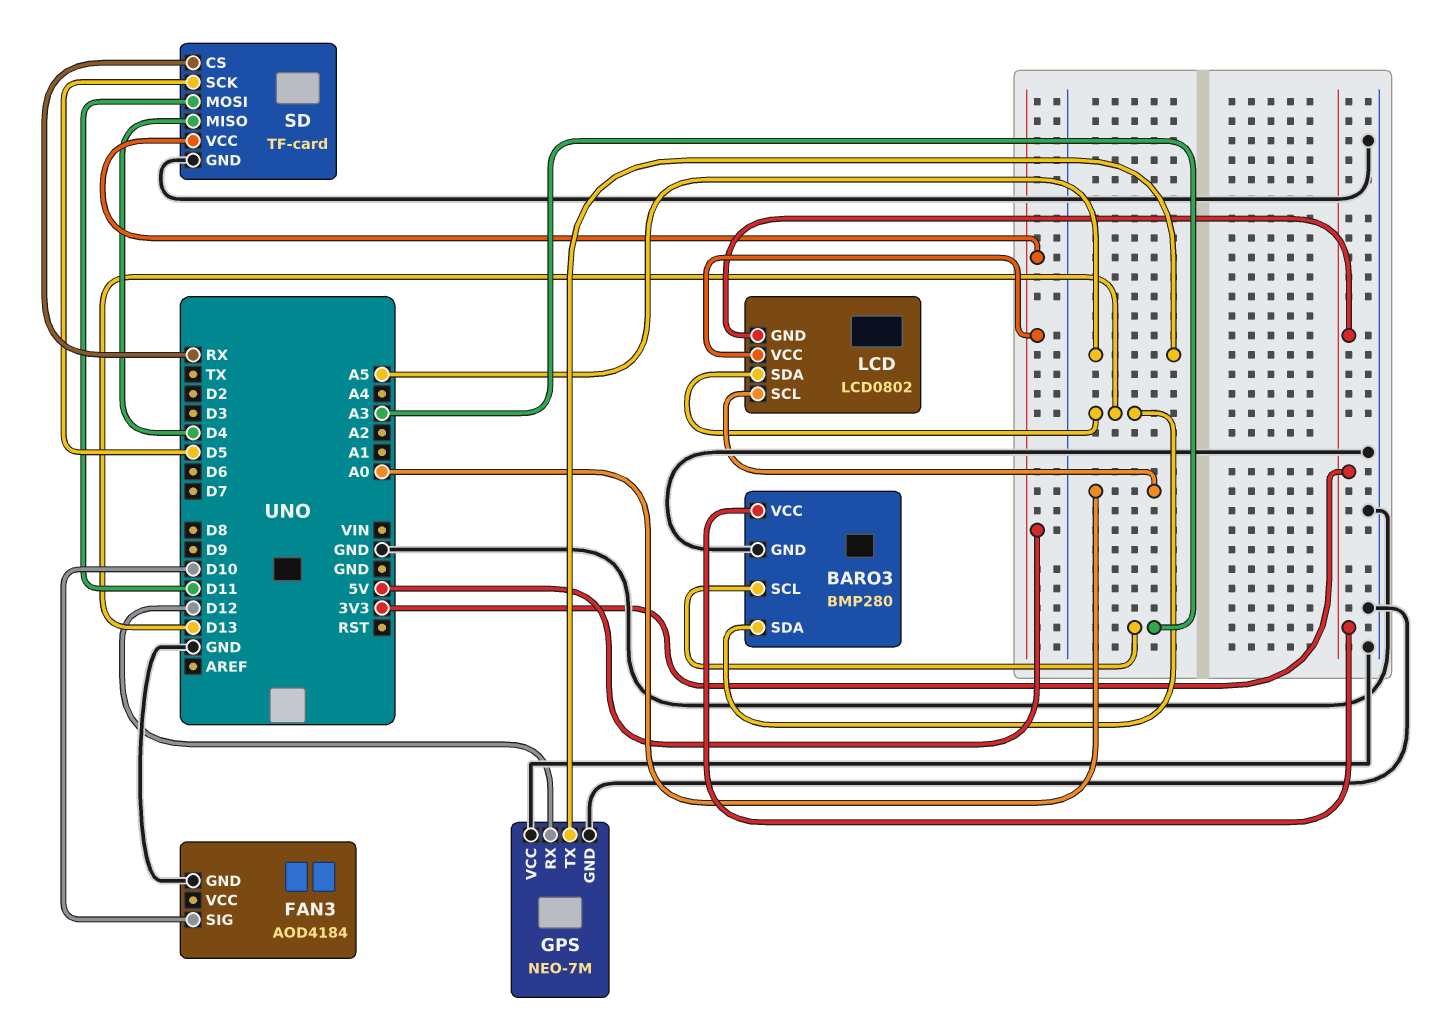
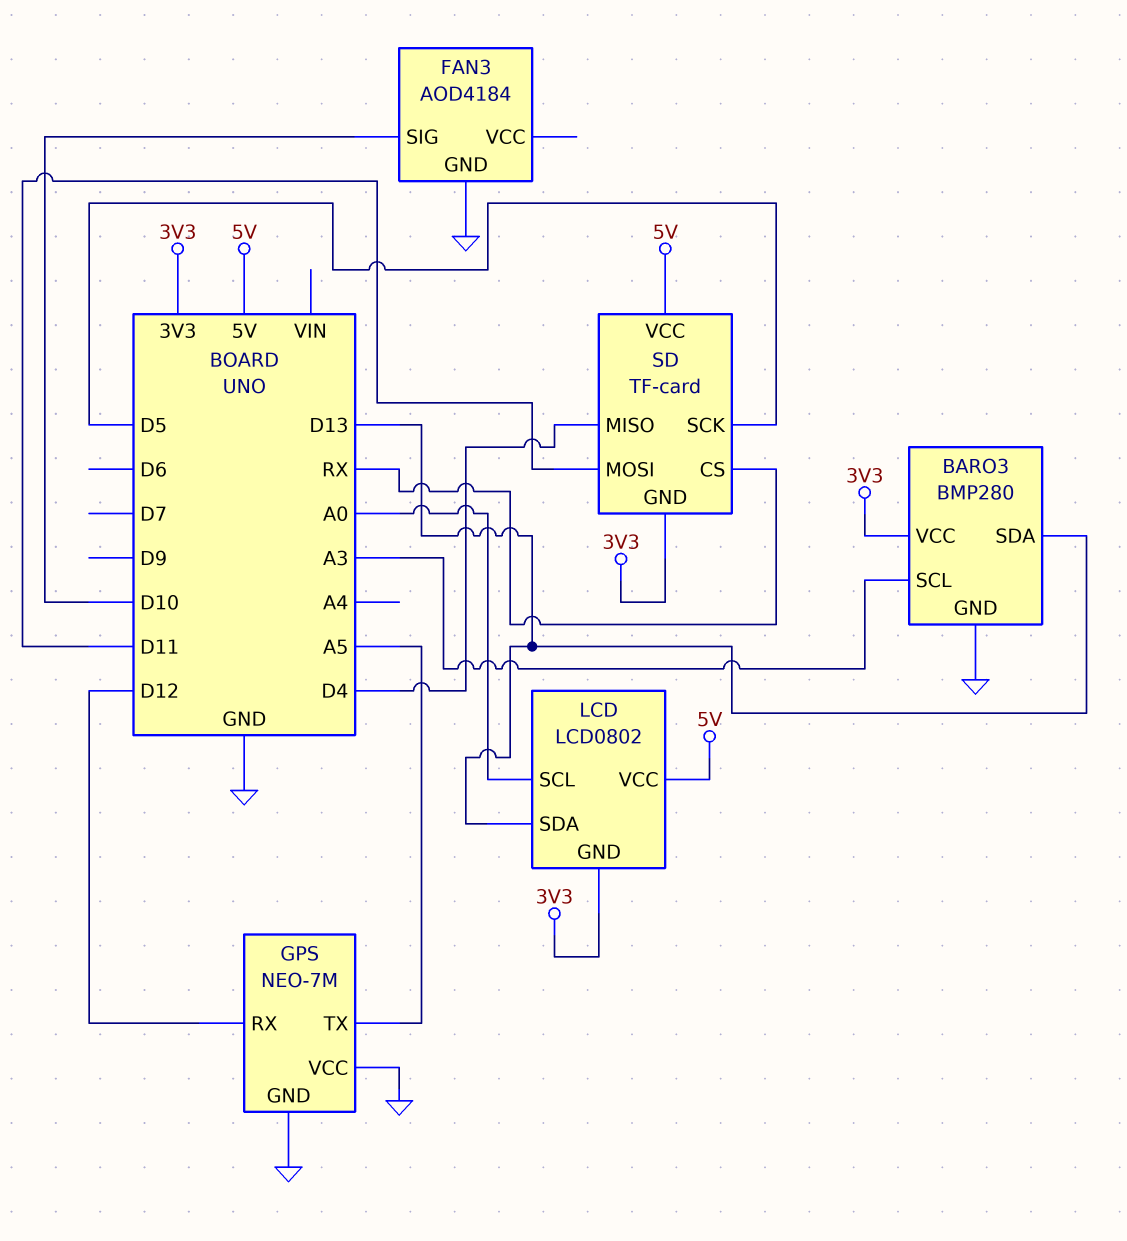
SD pin GND: GND -> 3V3

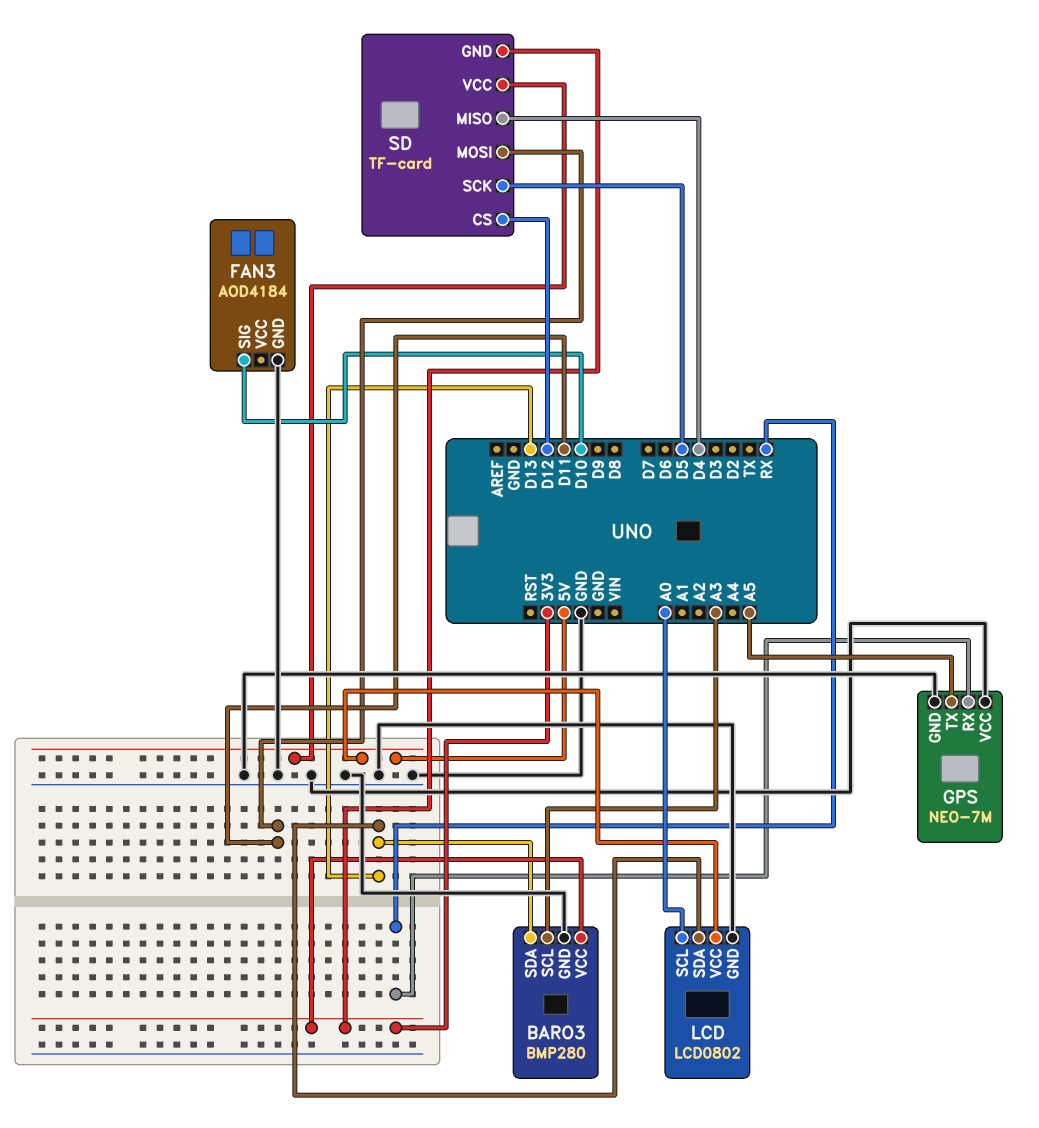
GPS pin RX: D12 -> RX
LCD pin GND: 3V3 -> GND
SD pin CS: RX -> D12

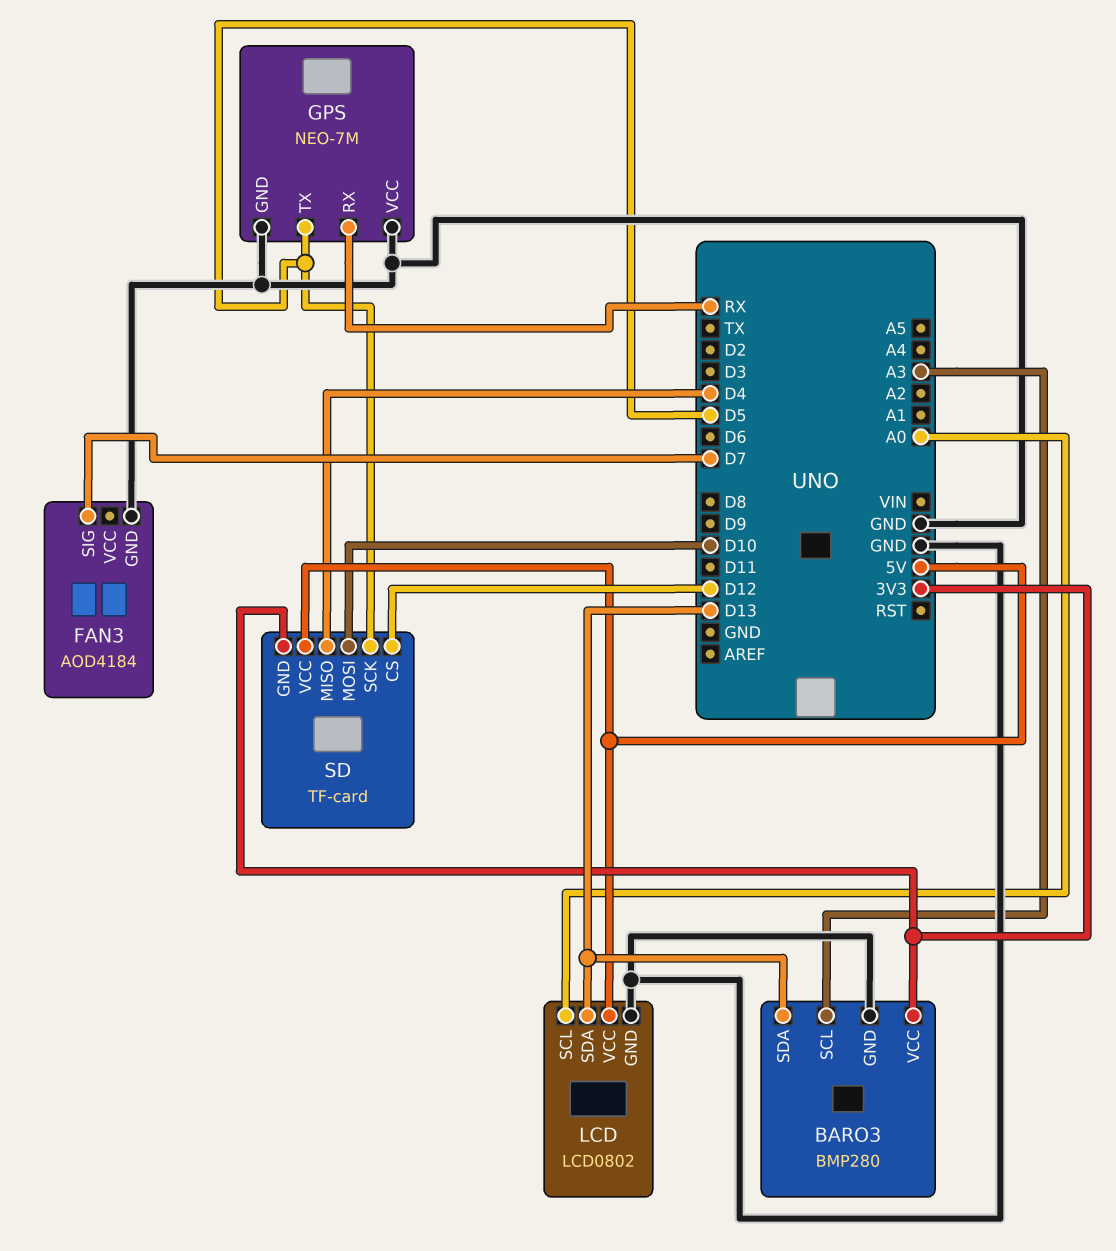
FAN3 pin SIG: D10 -> D7
GPS pin TX: A5 -> D5
SD pin MOSI: D11 -> D10

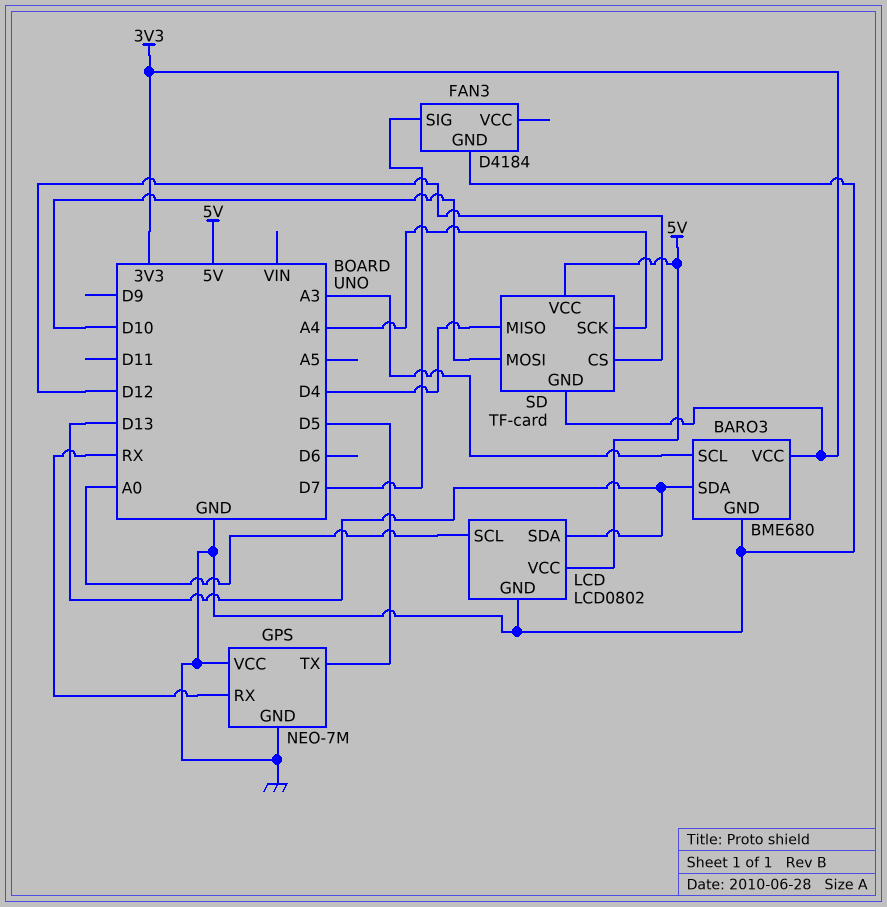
BARO3: BMP280 -> BME680
FAN3: AOD4184 -> D4184
SD pin SCK: D5 -> A4

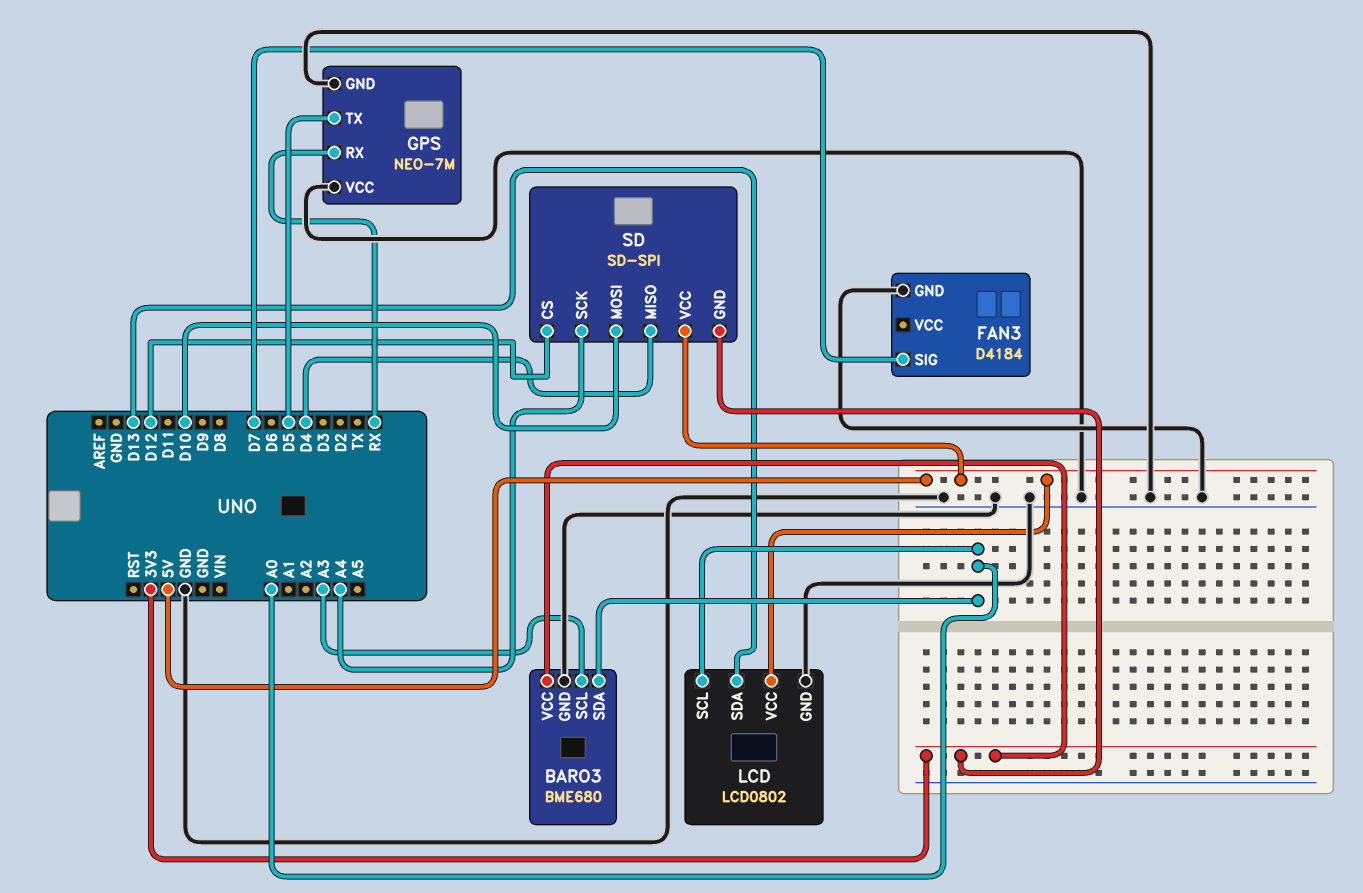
BARO3 pin SDA: D13 -> A0
SD: TF-card -> SD-SPI

